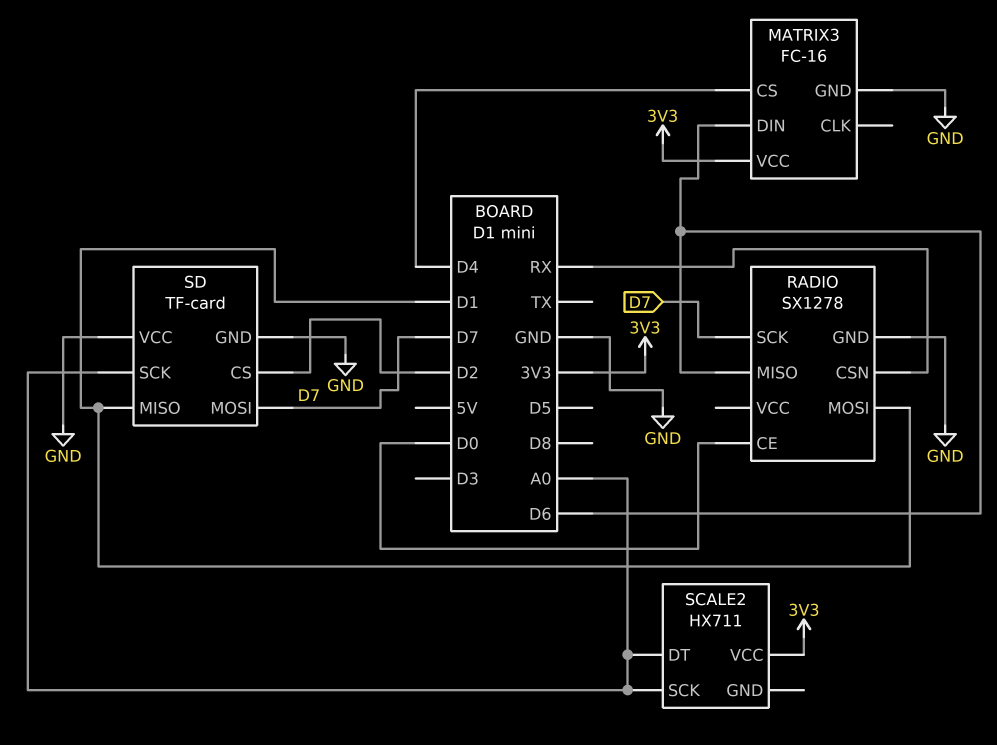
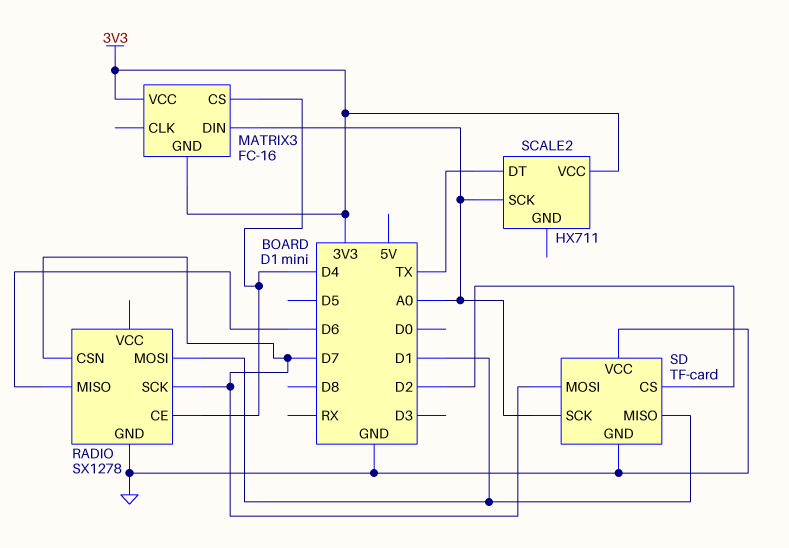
MATRIX3 pin DIN: D6 -> A0
MATRIX3 pin GND: GND -> 3V3
RADIO pin CE: D0 -> D4
RADIO pin CSN: RX -> D7
SCALE2 pin DT: A0 -> TX

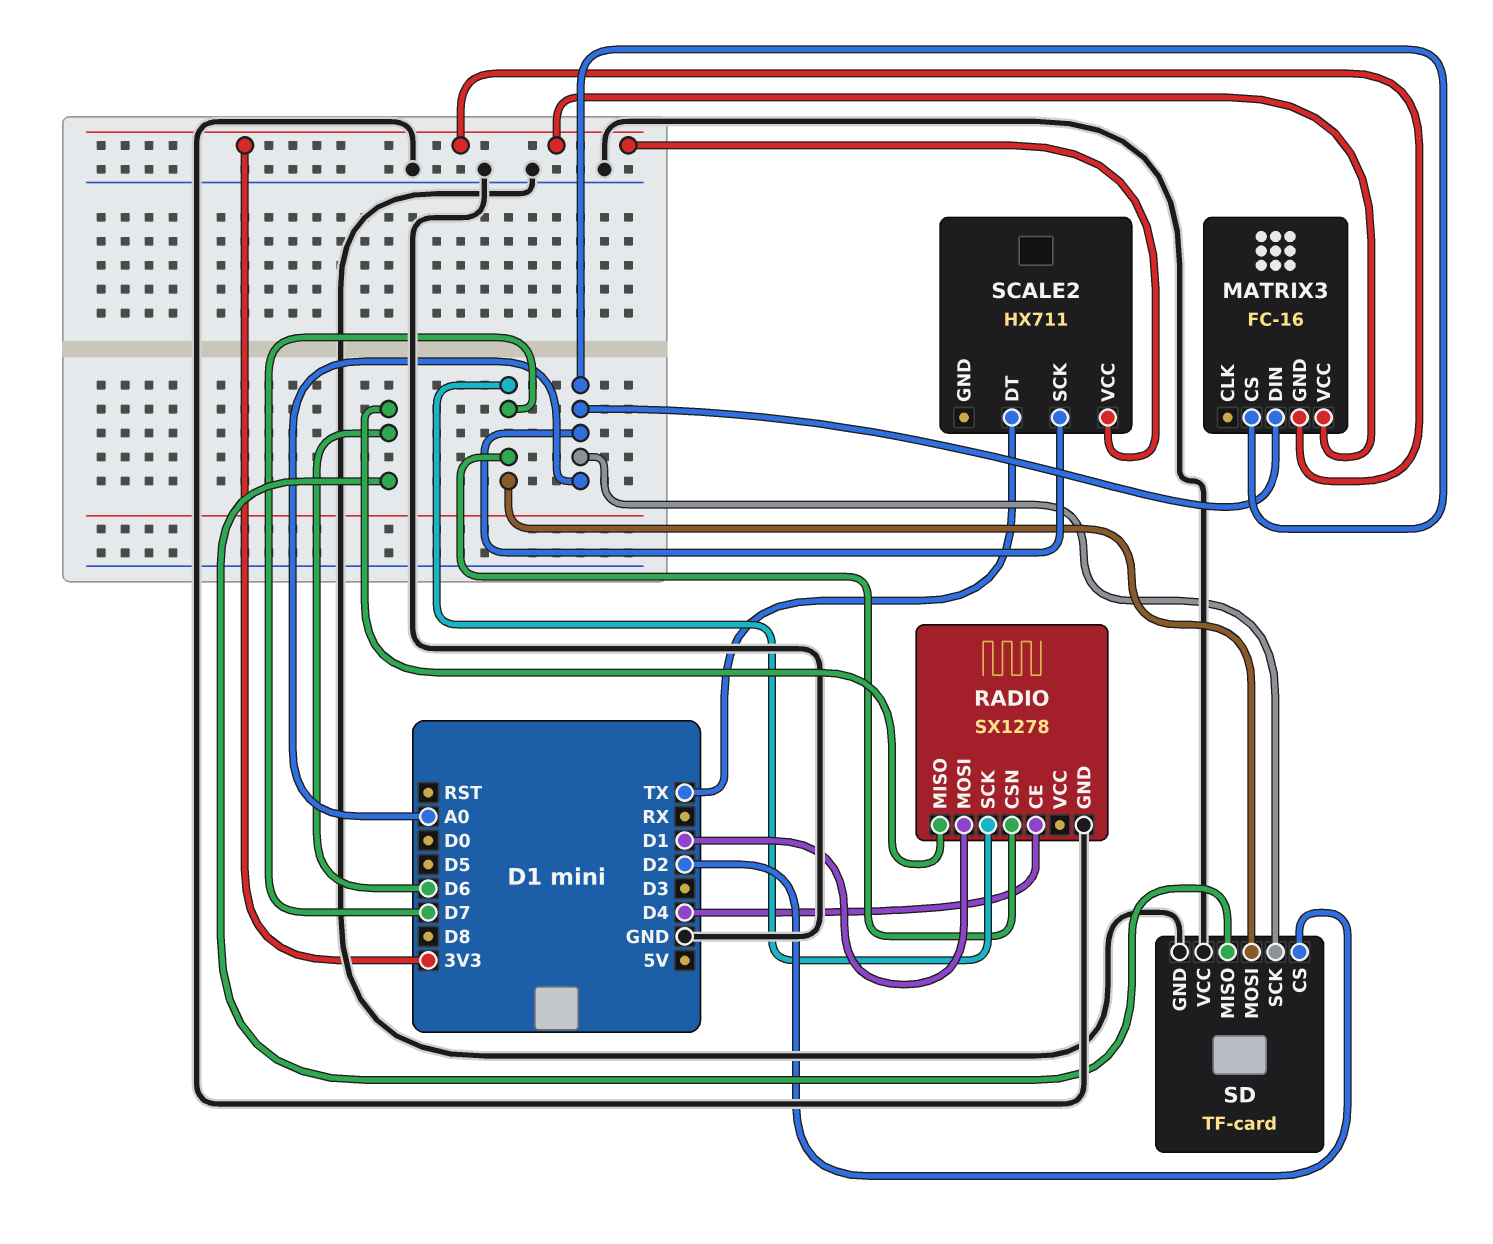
MATRIX3 pin CS: D4 -> A0
SD pin MISO: D1 -> D6

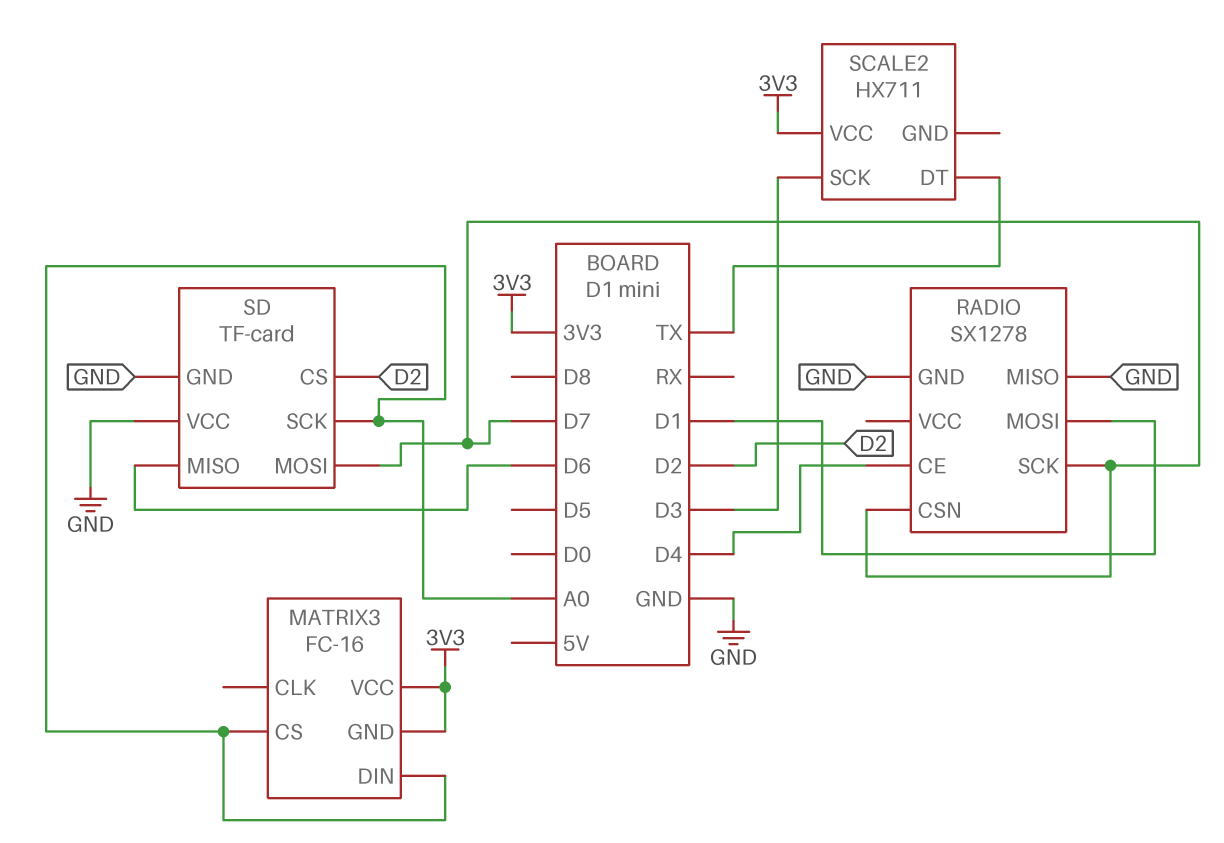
RADIO pin MISO: D6 -> GND
SCALE2 pin SCK: A0 -> D3

